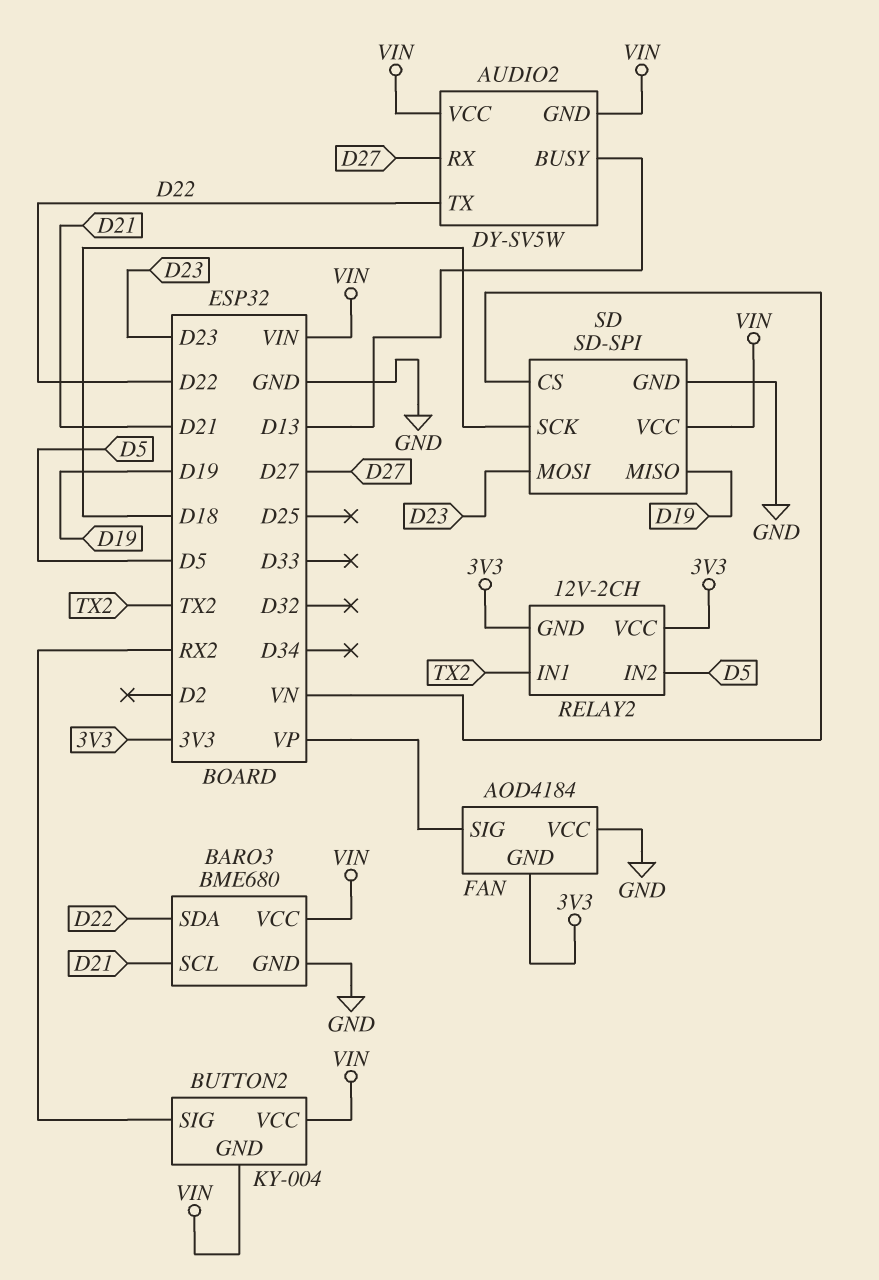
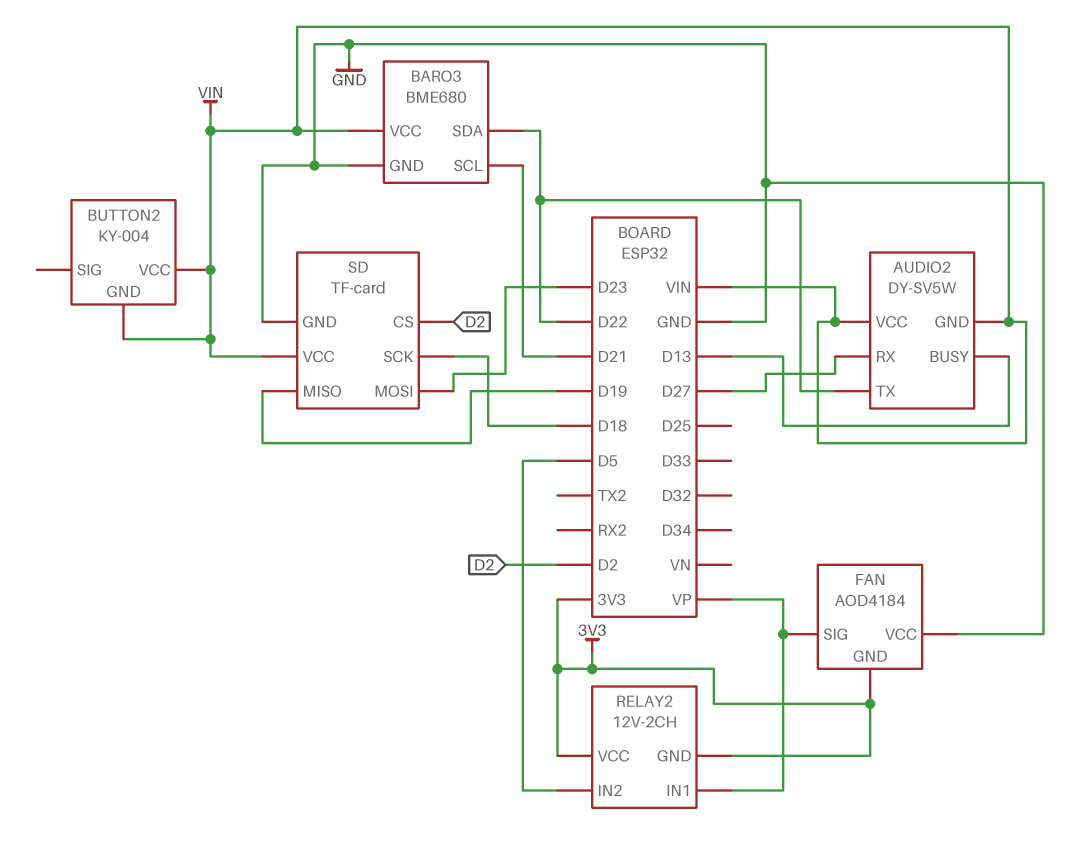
BUTTON2 pin SIG: RX2 -> none
RELAY2 pin IN1: TX2 -> VP
SD: SD-SPI -> TF-card
SD pin CS: VN -> D2

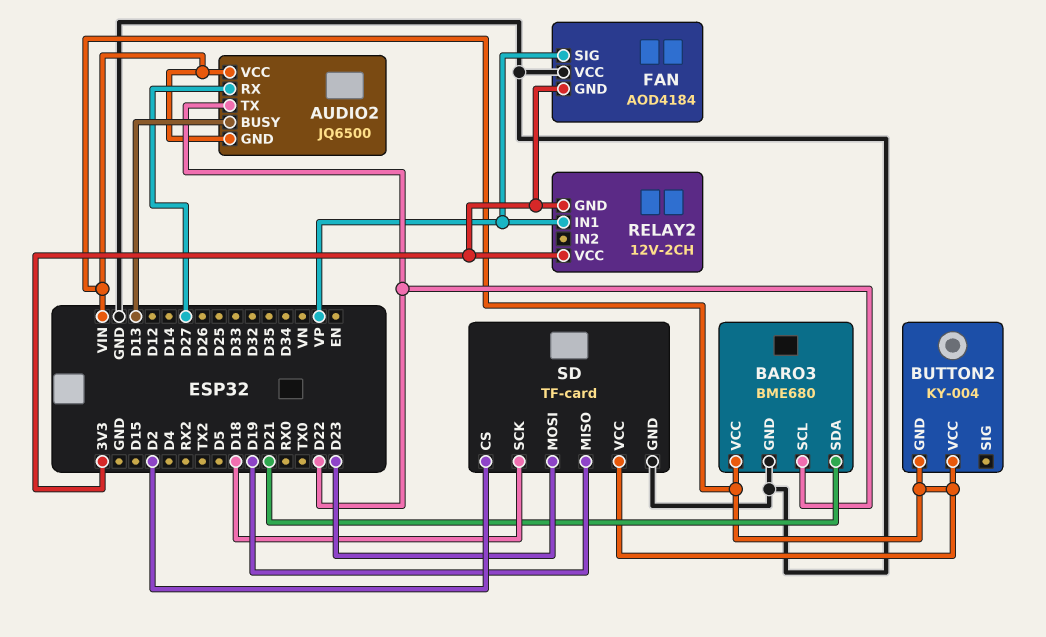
AUDIO2: DY-SV5W -> JQ6500
BARO3 pin SCL: D21 -> D22
BARO3 pin SDA: D22 -> D21
RELAY2 pin IN2: D5 -> none

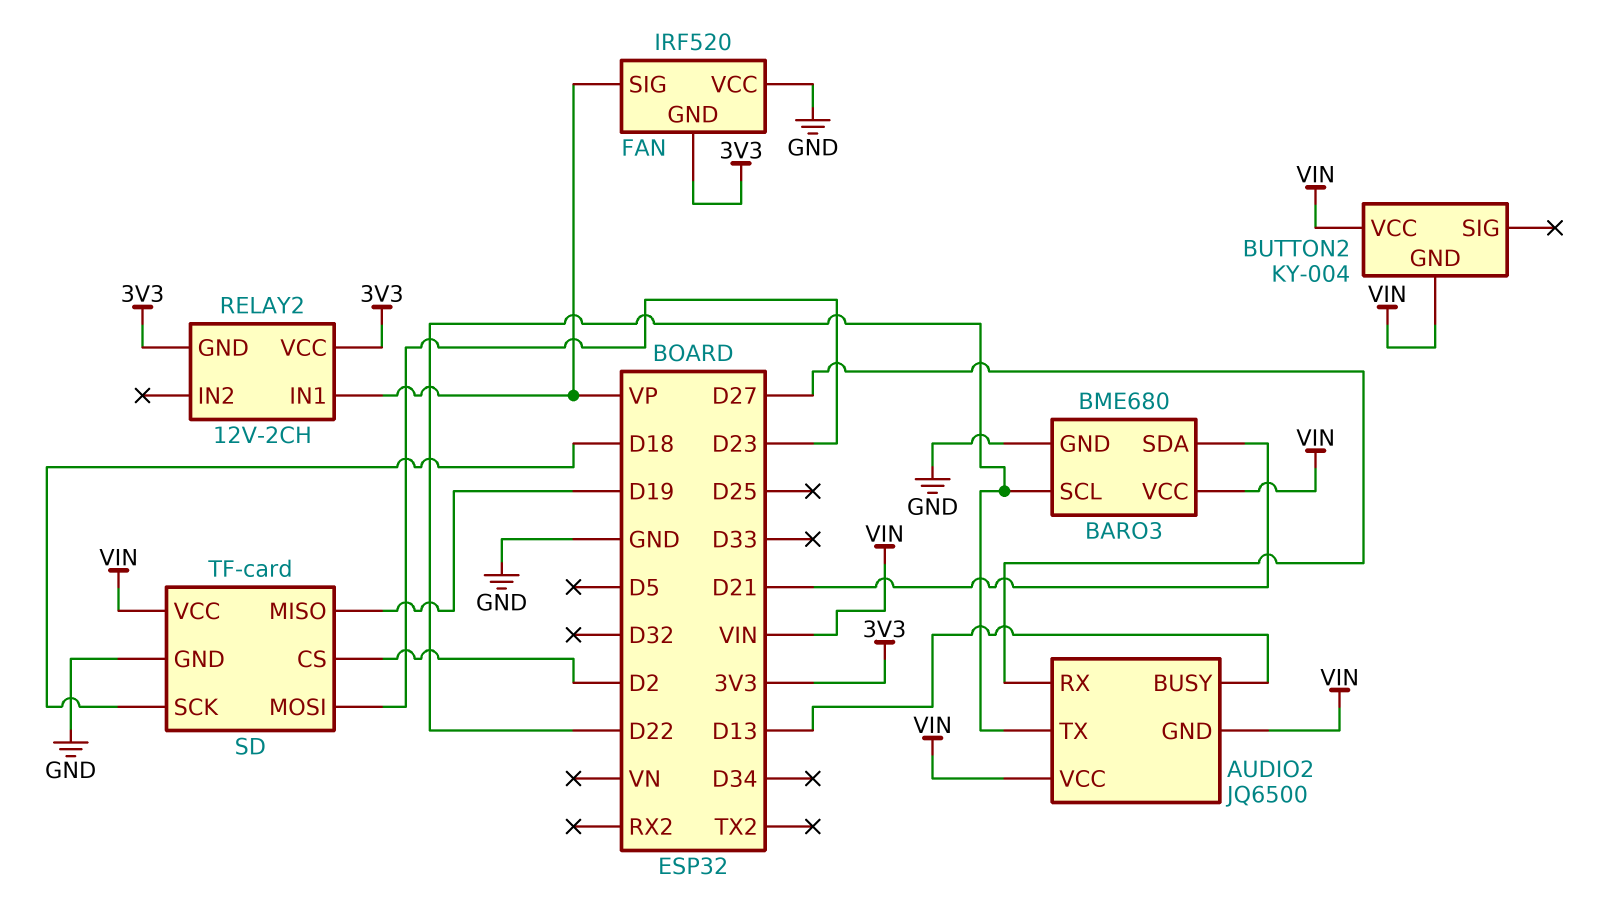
FAN: AOD4184 -> IRF520

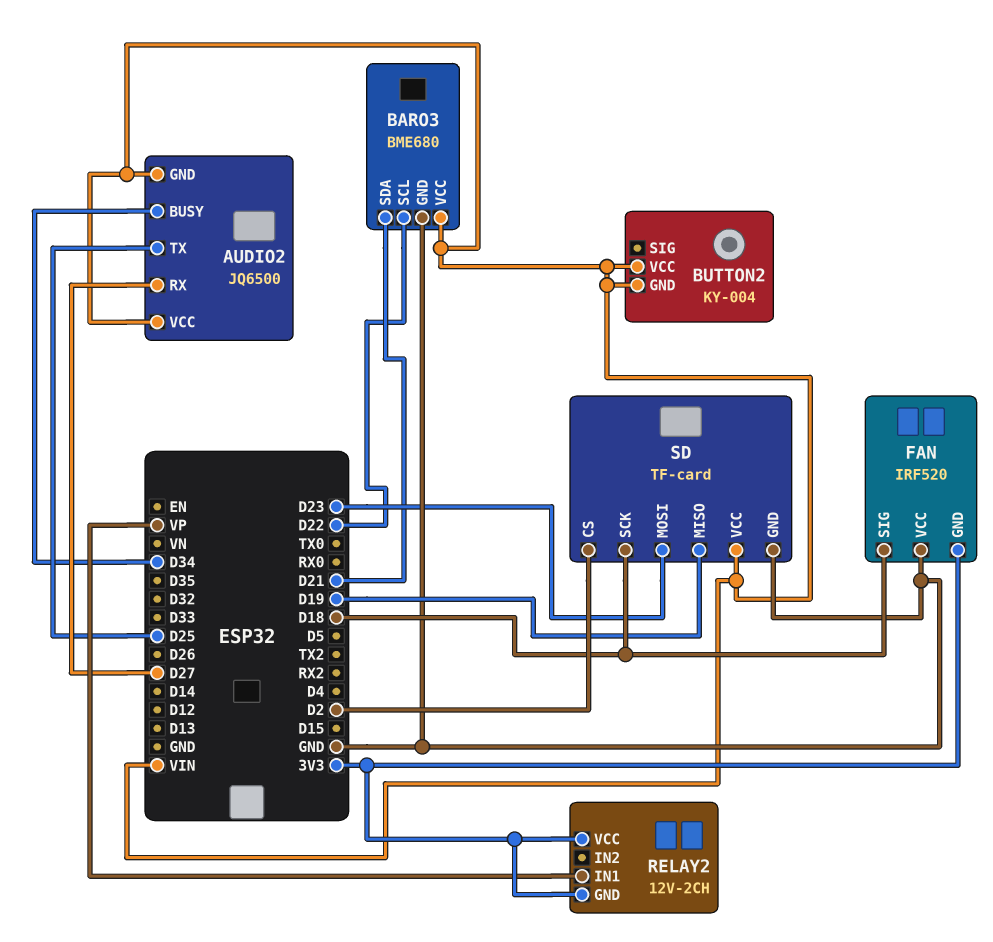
AUDIO2 pin BUSY: D13 -> D34
AUDIO2 pin TX: D22 -> D25
FAN pin SIG: VP -> D18

